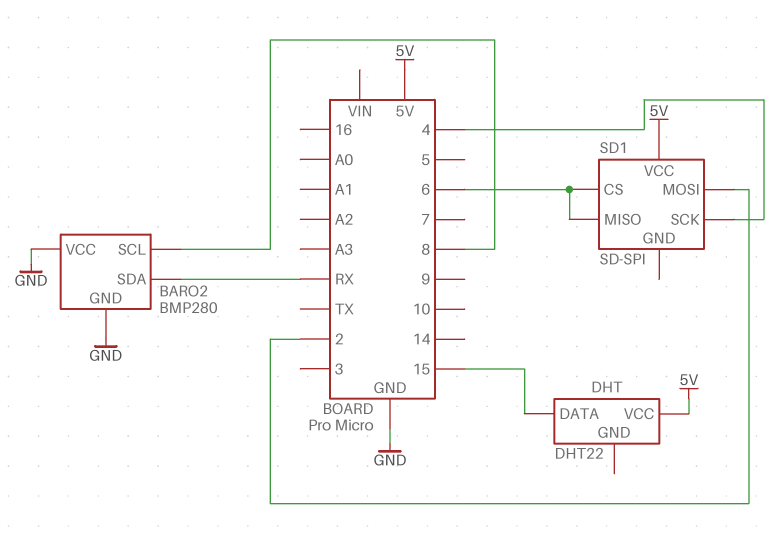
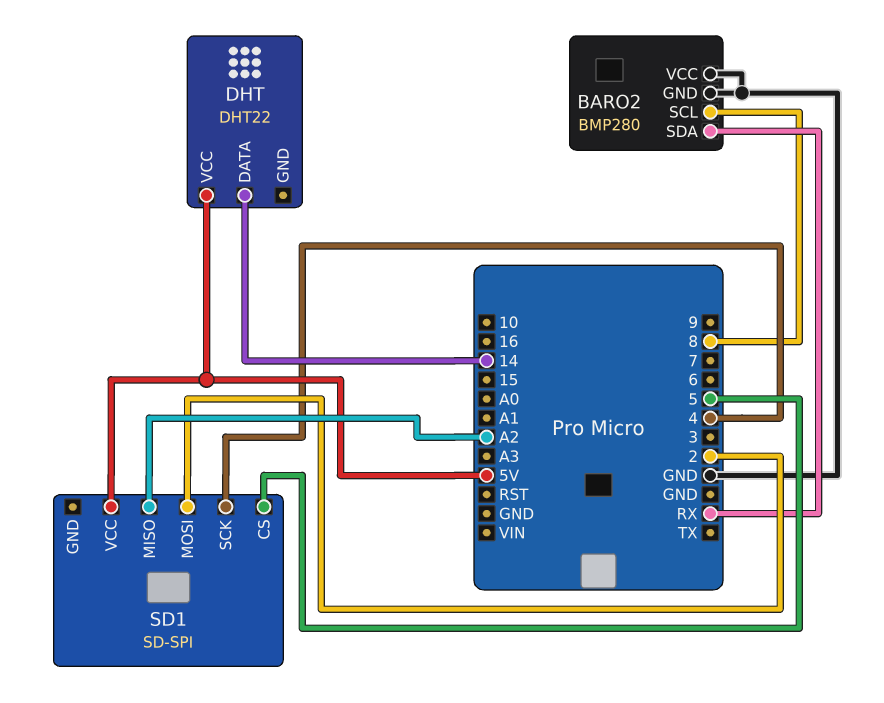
DHT pin DATA: 15 -> 14
SD1 pin CS: 6 -> 5
SD1 pin MISO: 6 -> A2

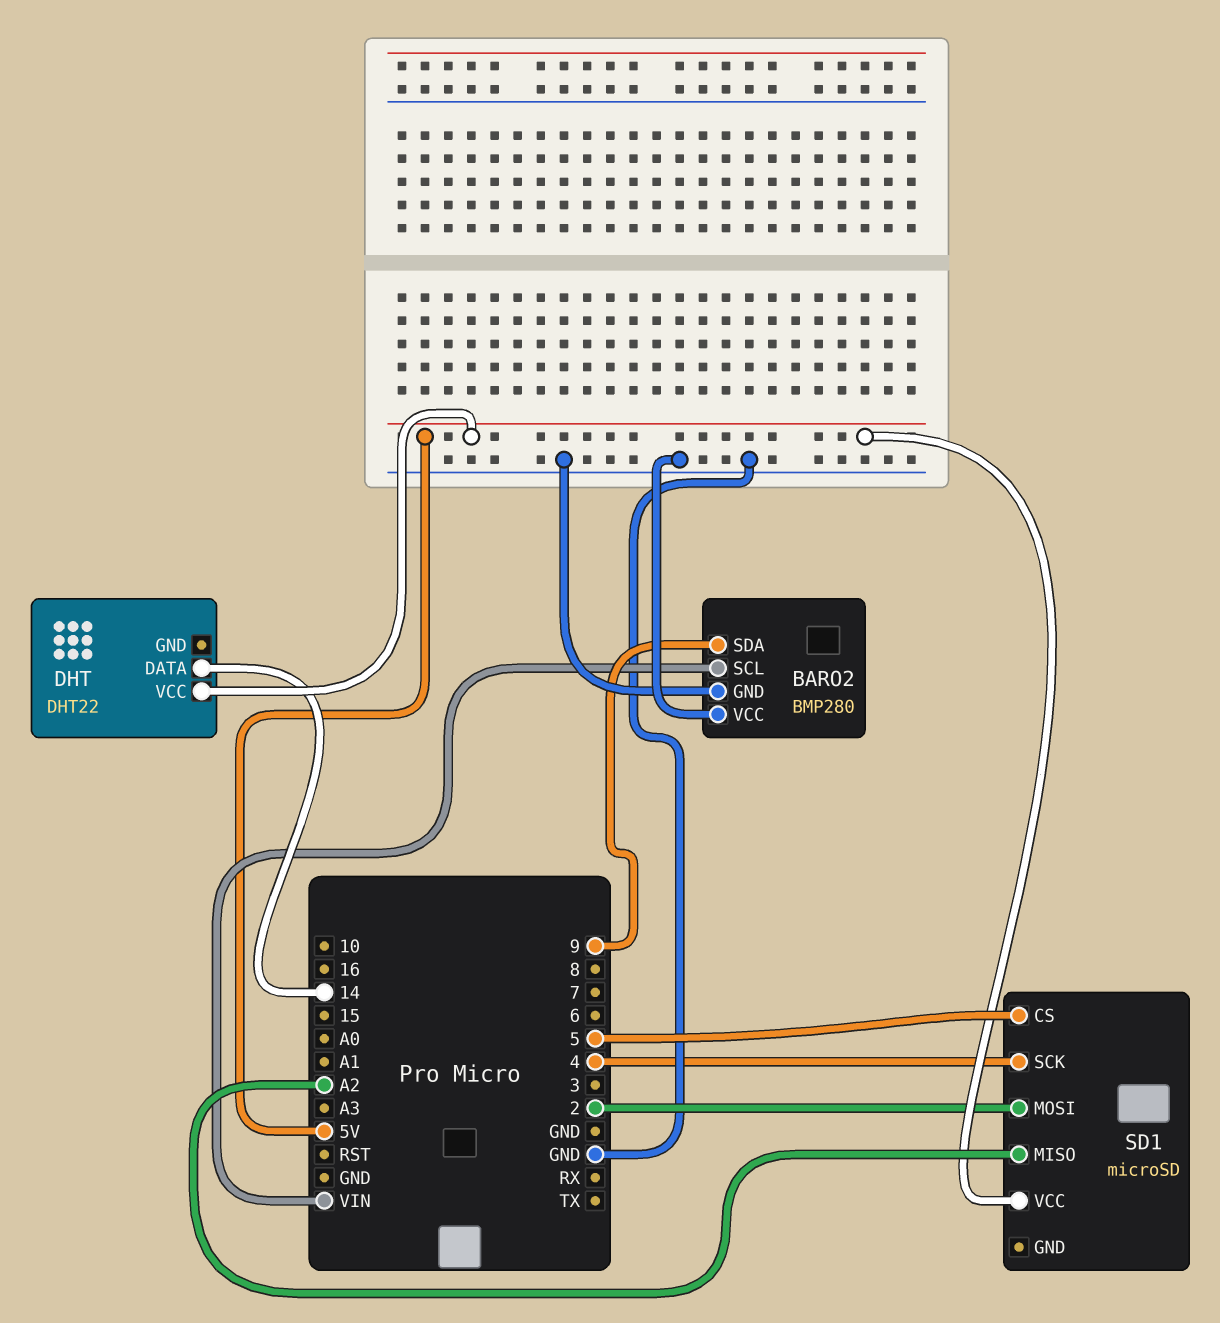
BARO2 pin SCL: 8 -> VIN
BARO2 pin SDA: RX -> 9
SD1: SD-SPI -> microSD

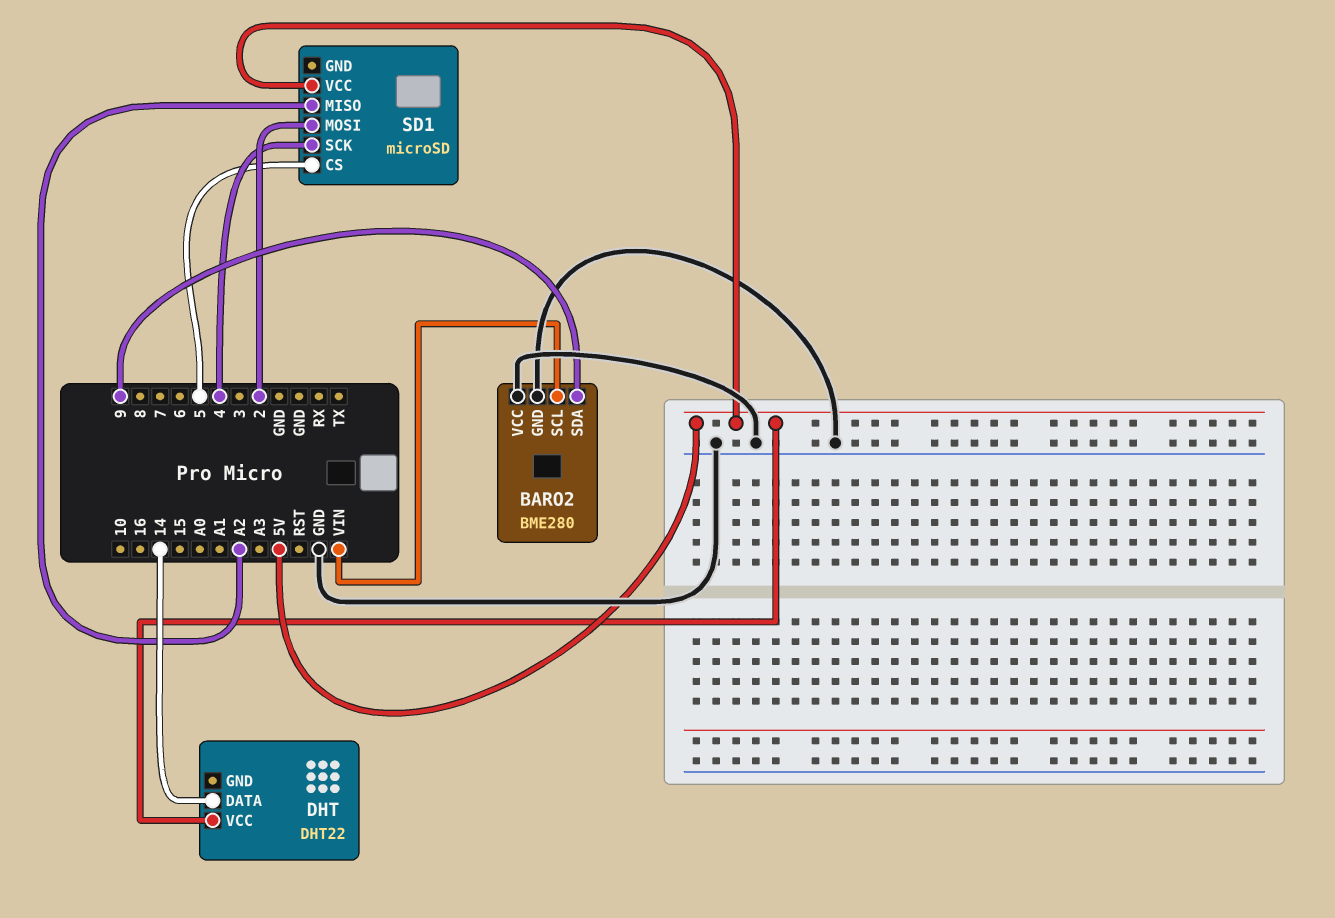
BARO2: BMP280 -> BME280

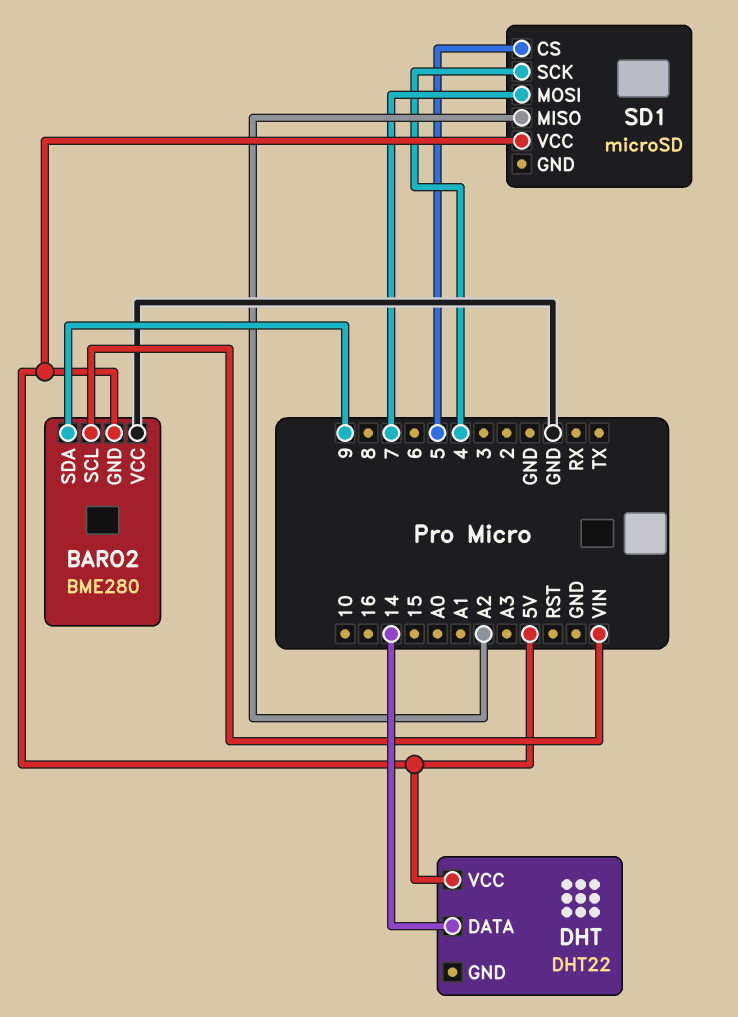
BARO2 pin GND: GND -> 5V
SD1 pin MOSI: 2 -> 7

